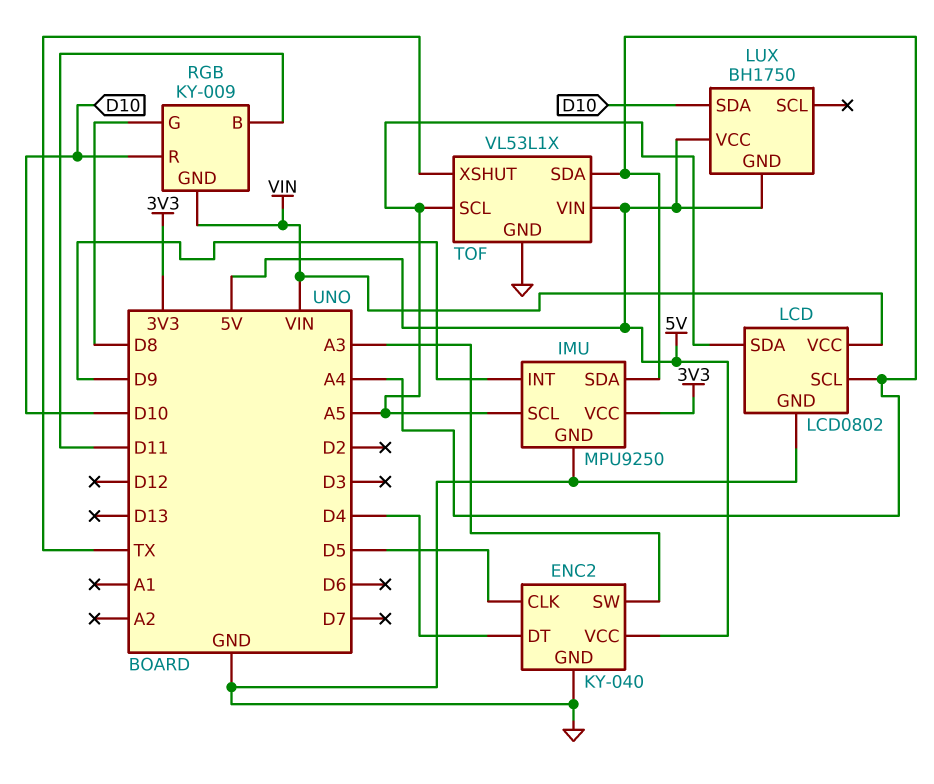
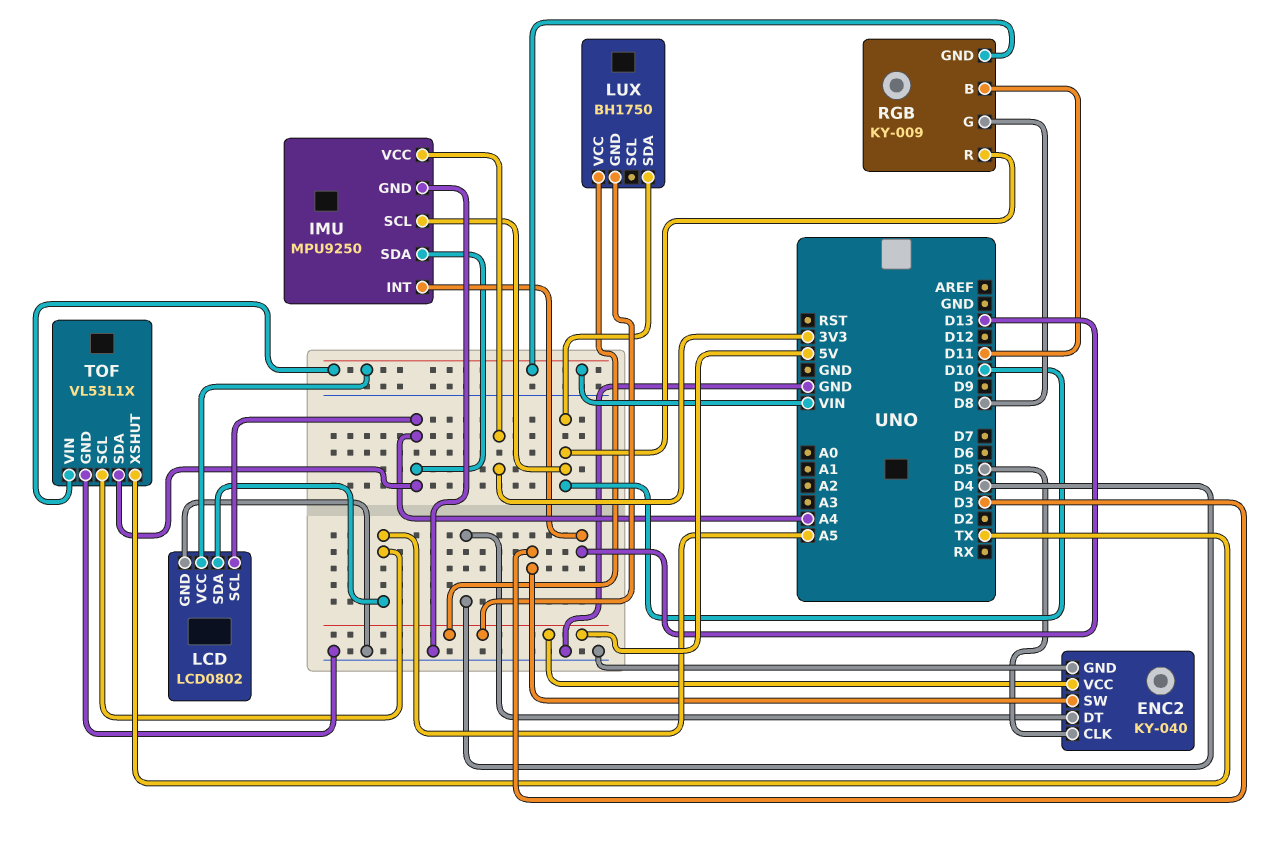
ENC2 pin SW: A3 -> D3
IMU pin INT: D9 -> D13
IMU pin SCL: A5 -> D10
TOF pin VIN: 5V -> VIN

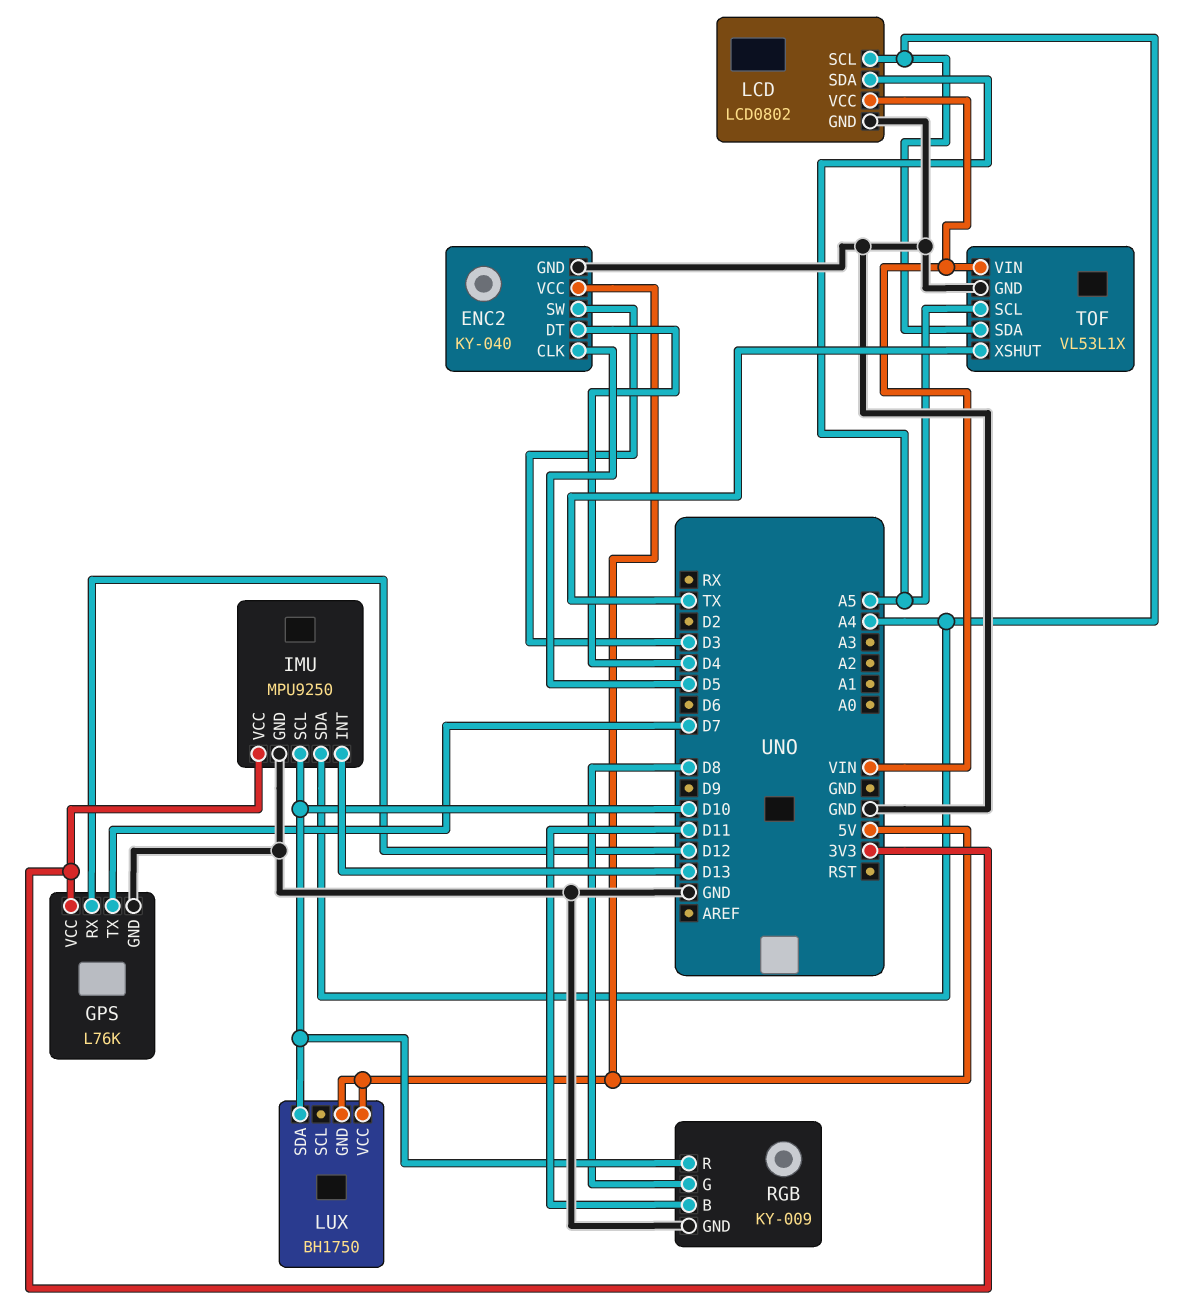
GPS: none -> L76K
GPS pin GND: none -> GND
GPS pin RX: none -> D12
GPS pin TX: none -> D7
GPS pin VCC: none -> 3V3
RGB pin GND: VIN -> GND

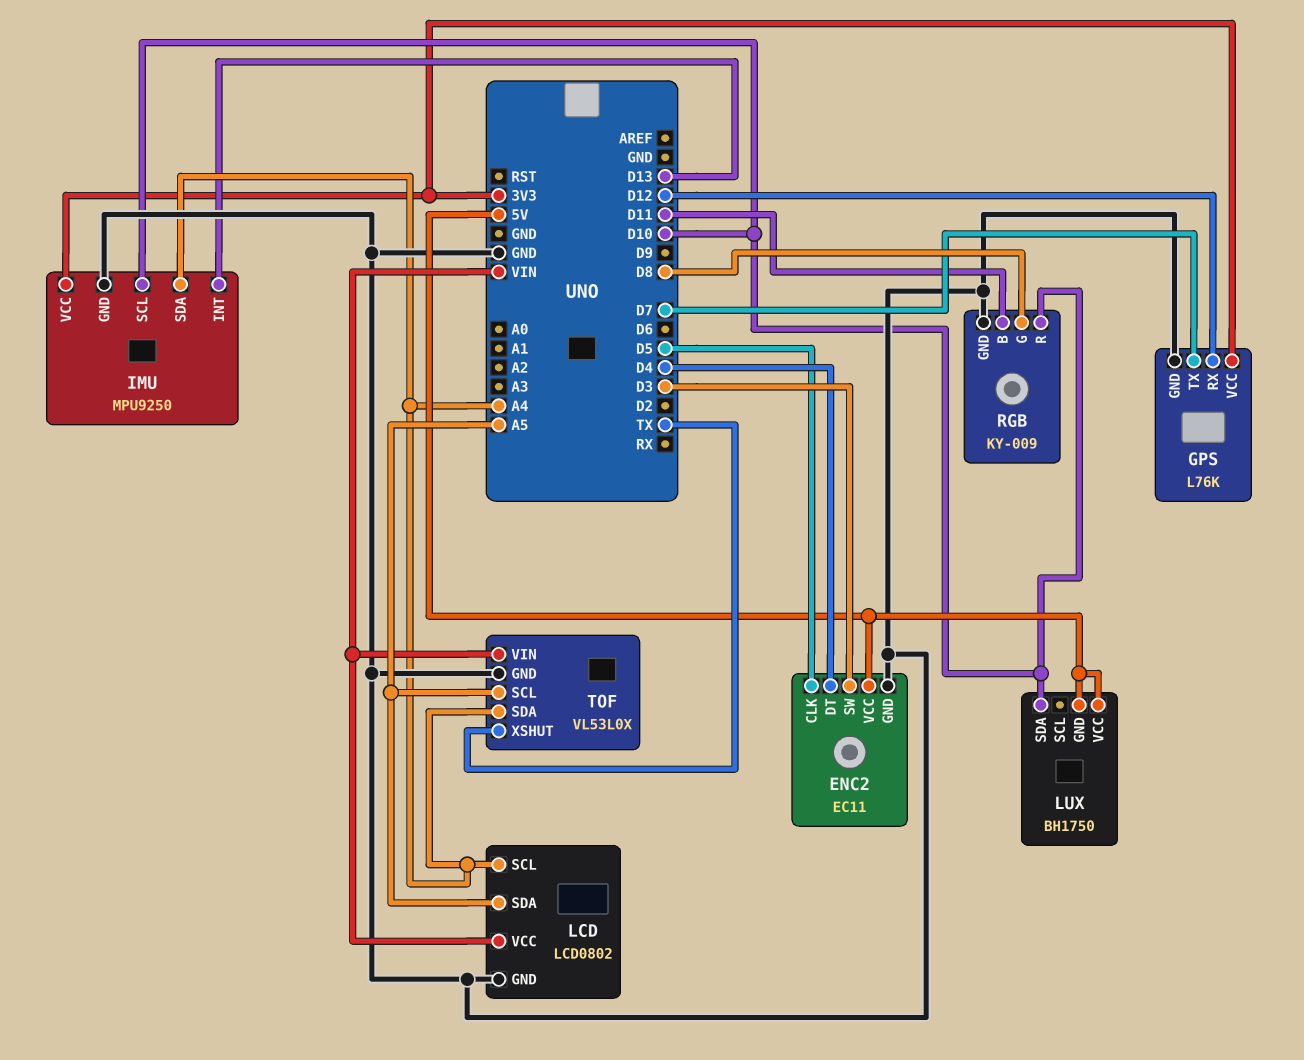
ENC2: KY-040 -> EC11
TOF: VL53L1X -> VL53L0X

